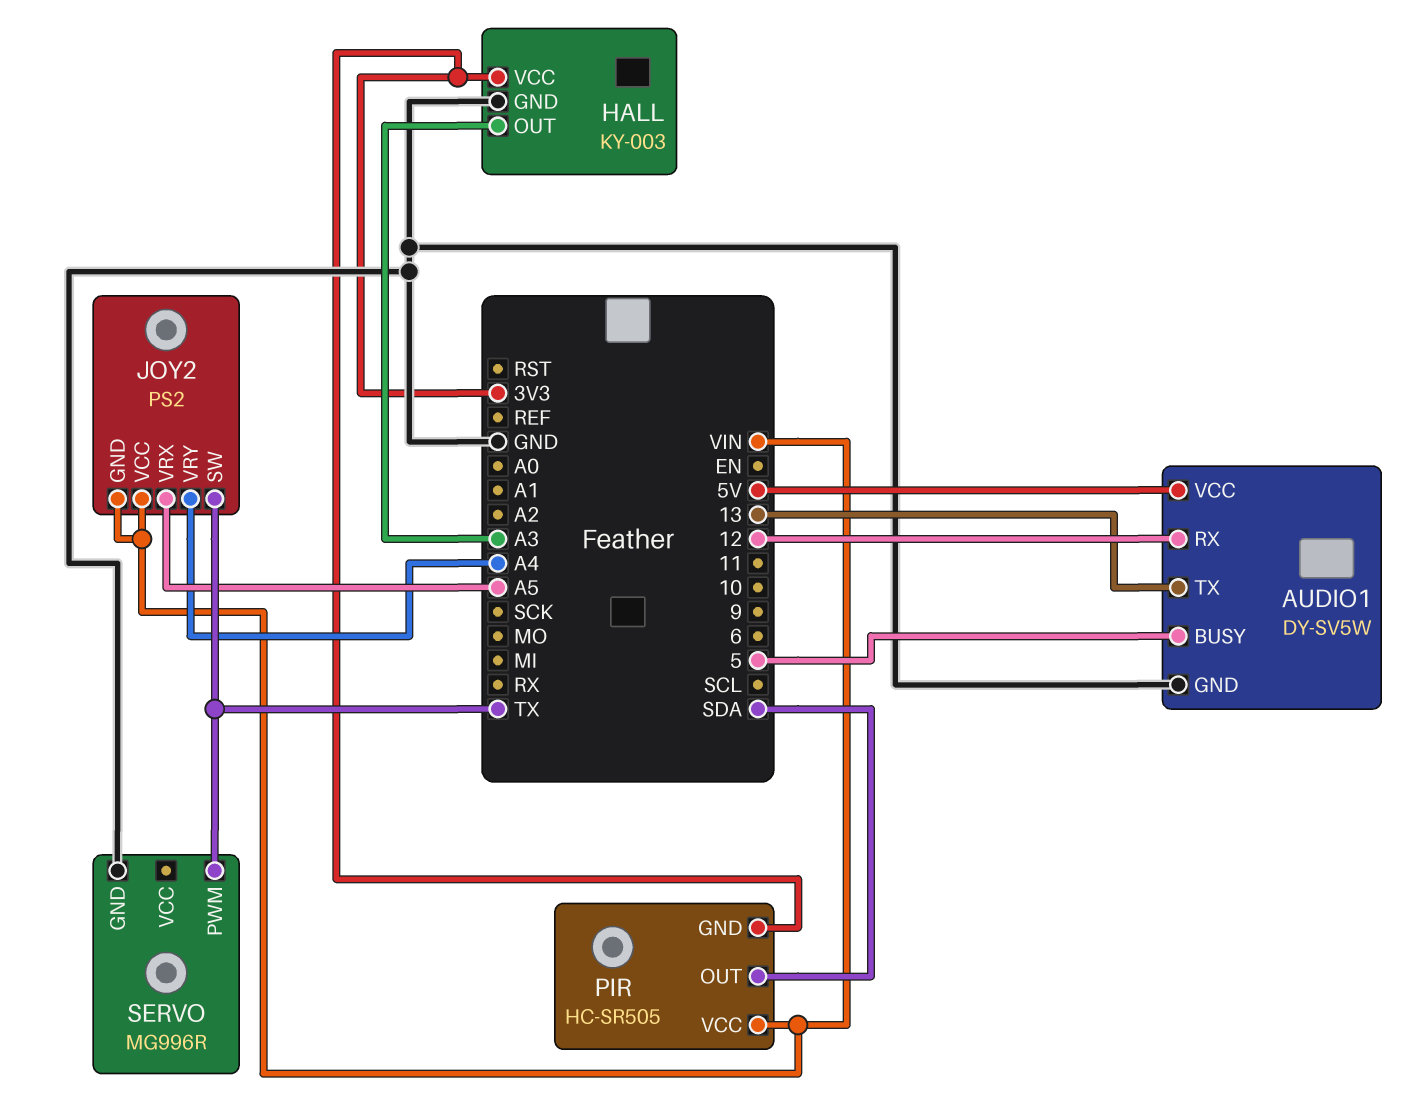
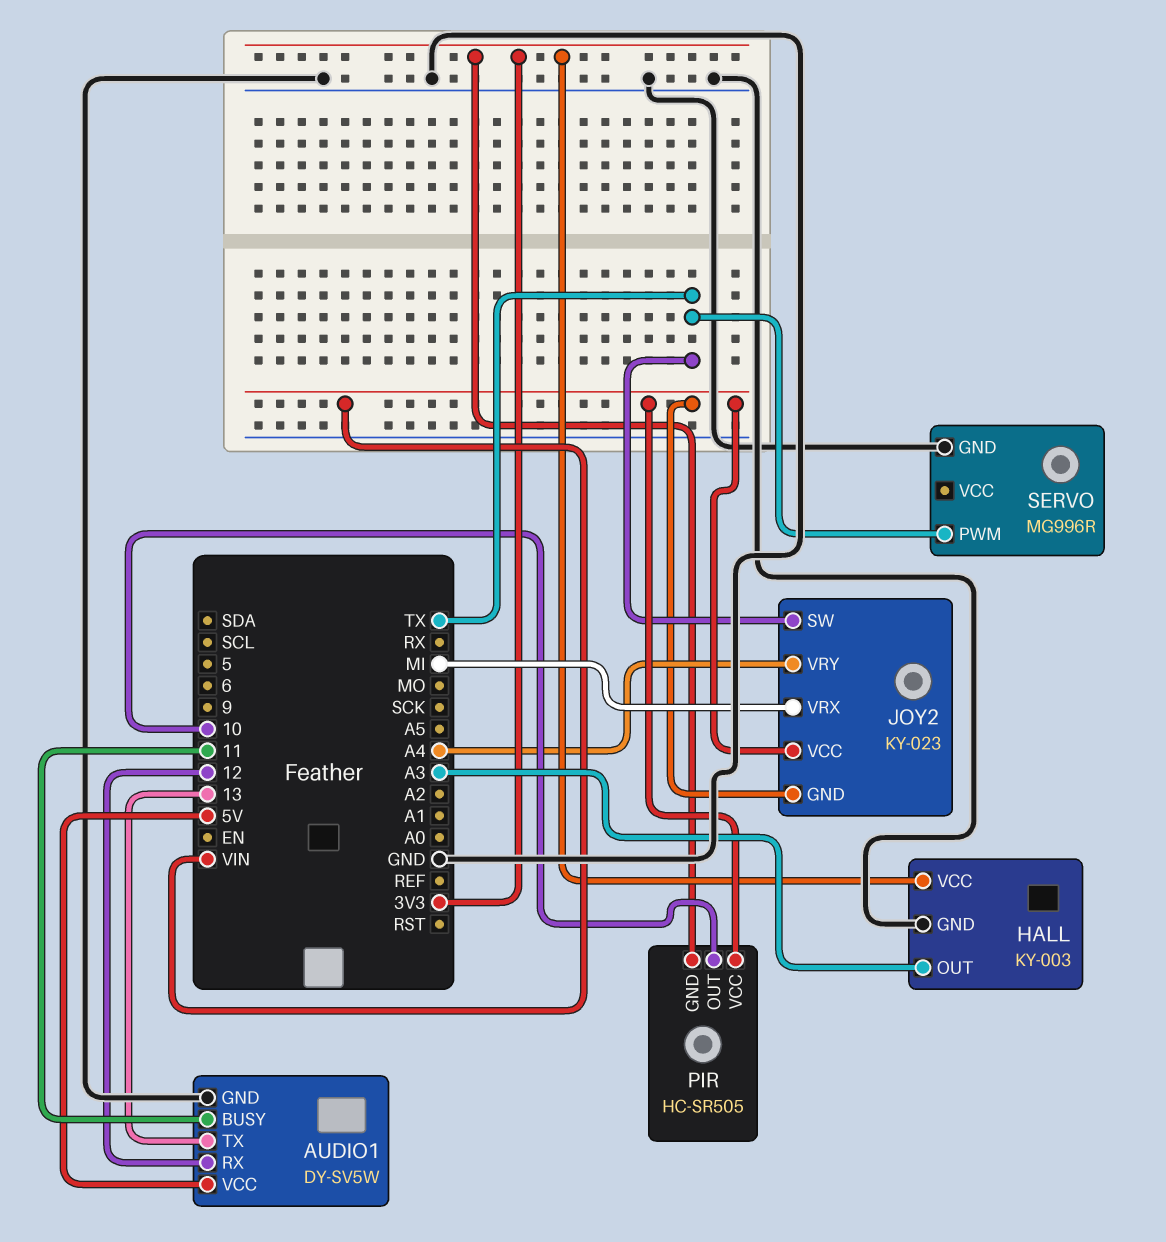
AUDIO1 pin BUSY: 5 -> 11
JOY2: PS2 -> KY-023
JOY2 pin VRX: A5 -> MI
PIR pin OUT: SDA -> 10

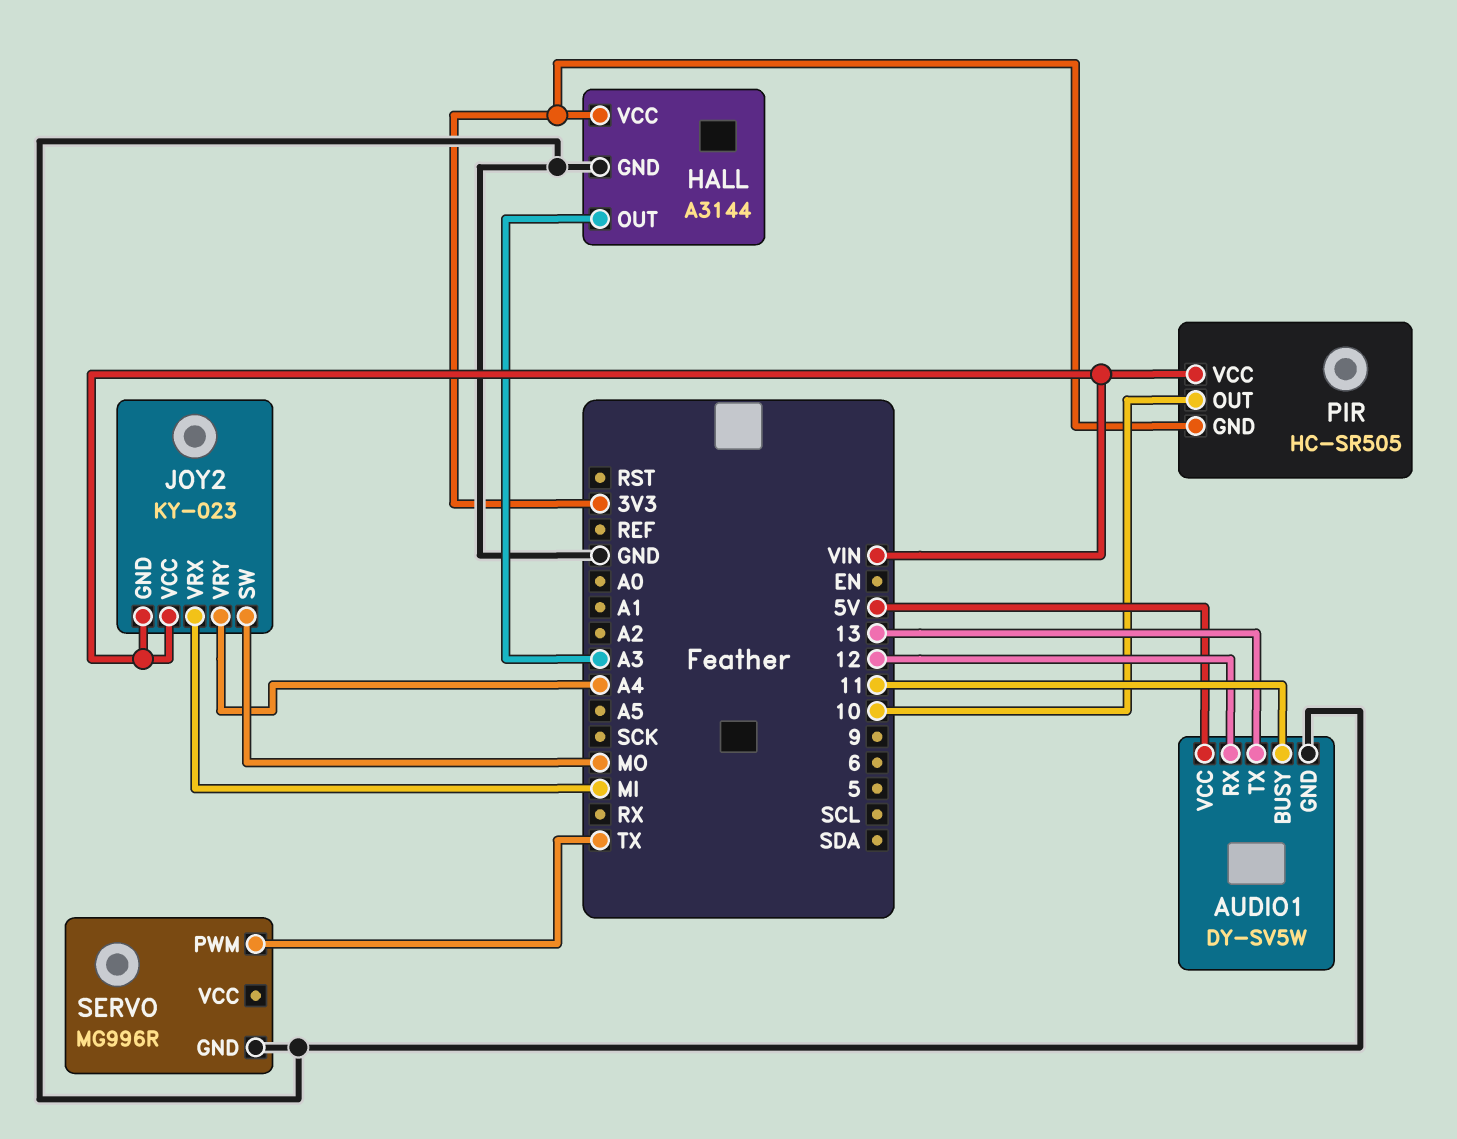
HALL: KY-003 -> A3144
JOY2 pin SW: TX -> MO

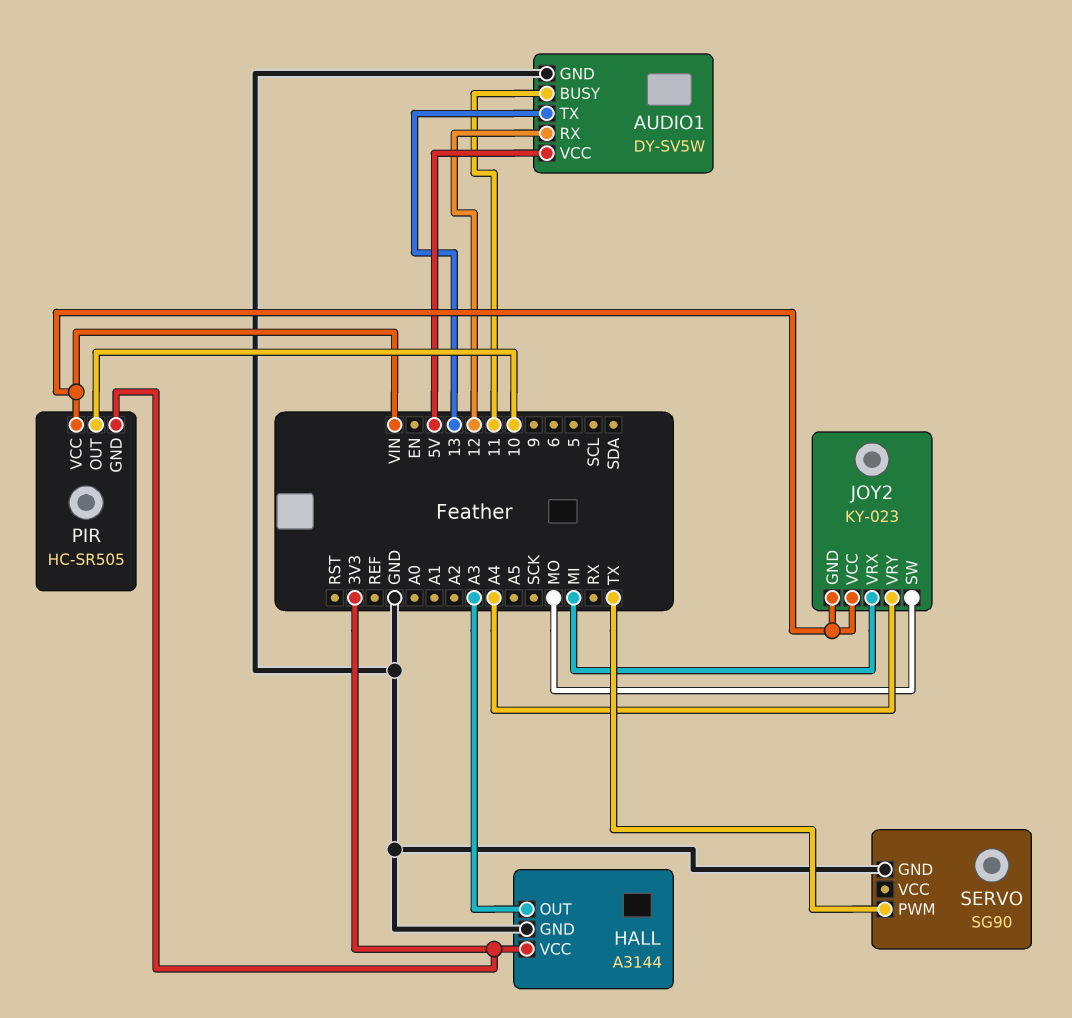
SERVO: MG996R -> SG90

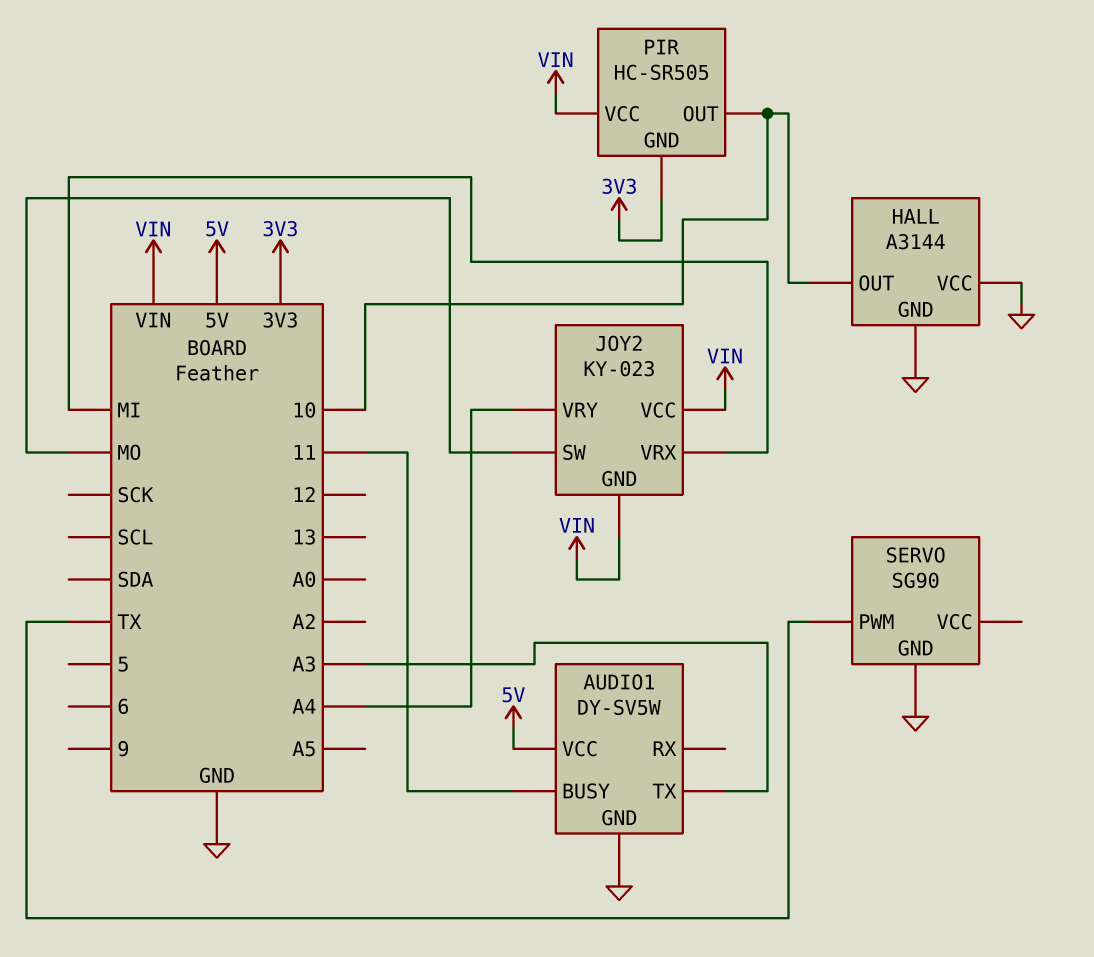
AUDIO1 pin RX: 12 -> none
AUDIO1 pin TX: 13 -> A3
HALL pin OUT: A3 -> 10
HALL pin VCC: 3V3 -> GND

